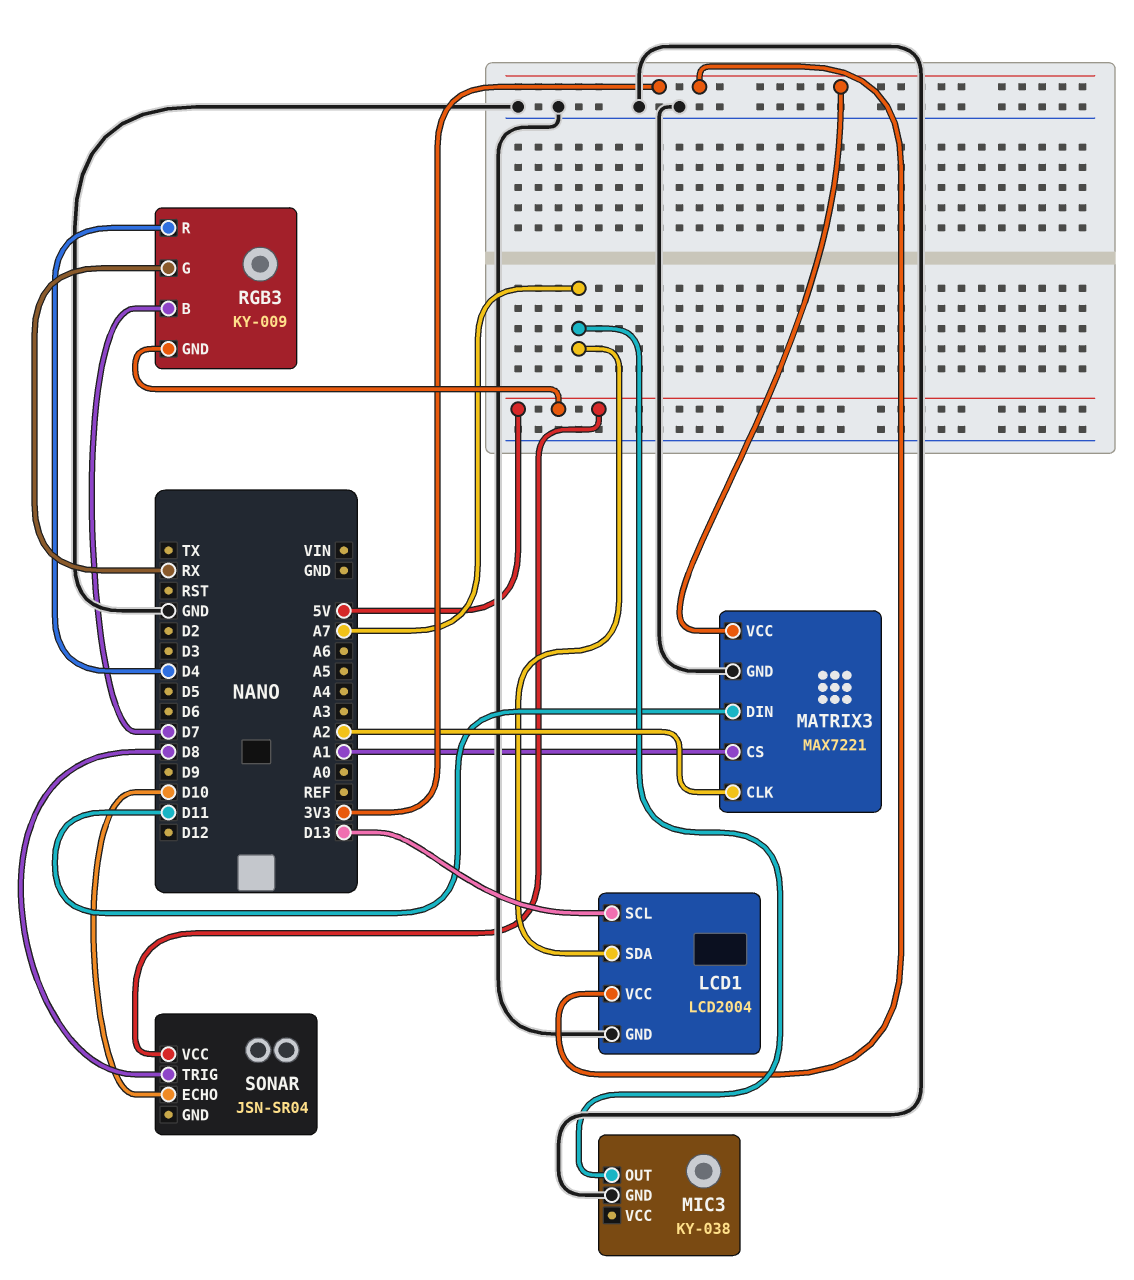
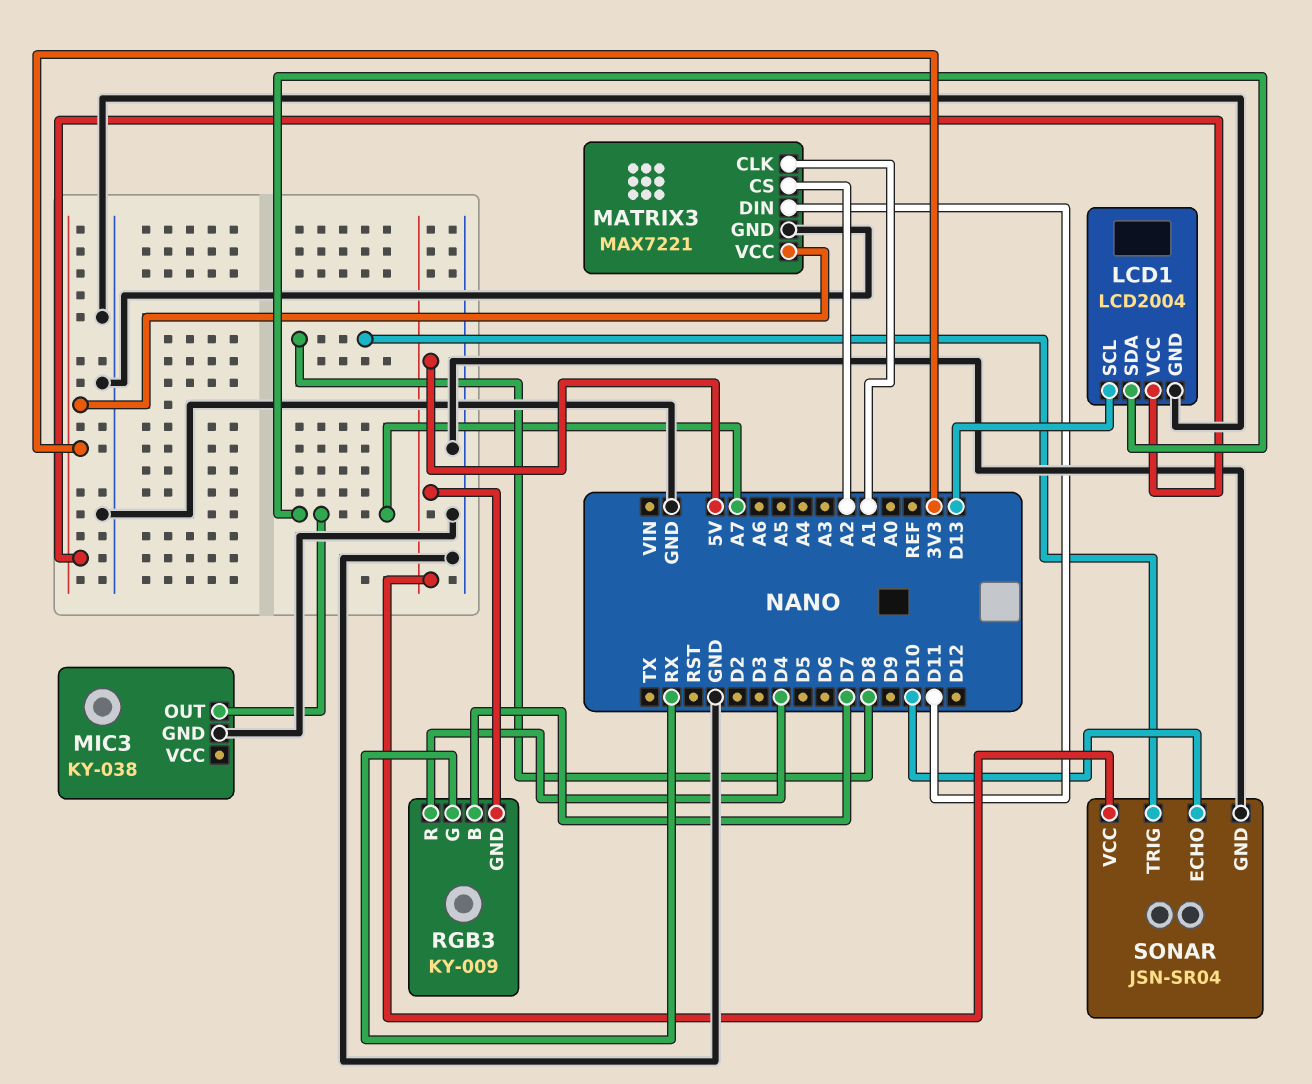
MATRIX3 pin CLK: A2 -> A1
MATRIX3 pin CS: A1 -> A2
SONAR pin GND: none -> GND

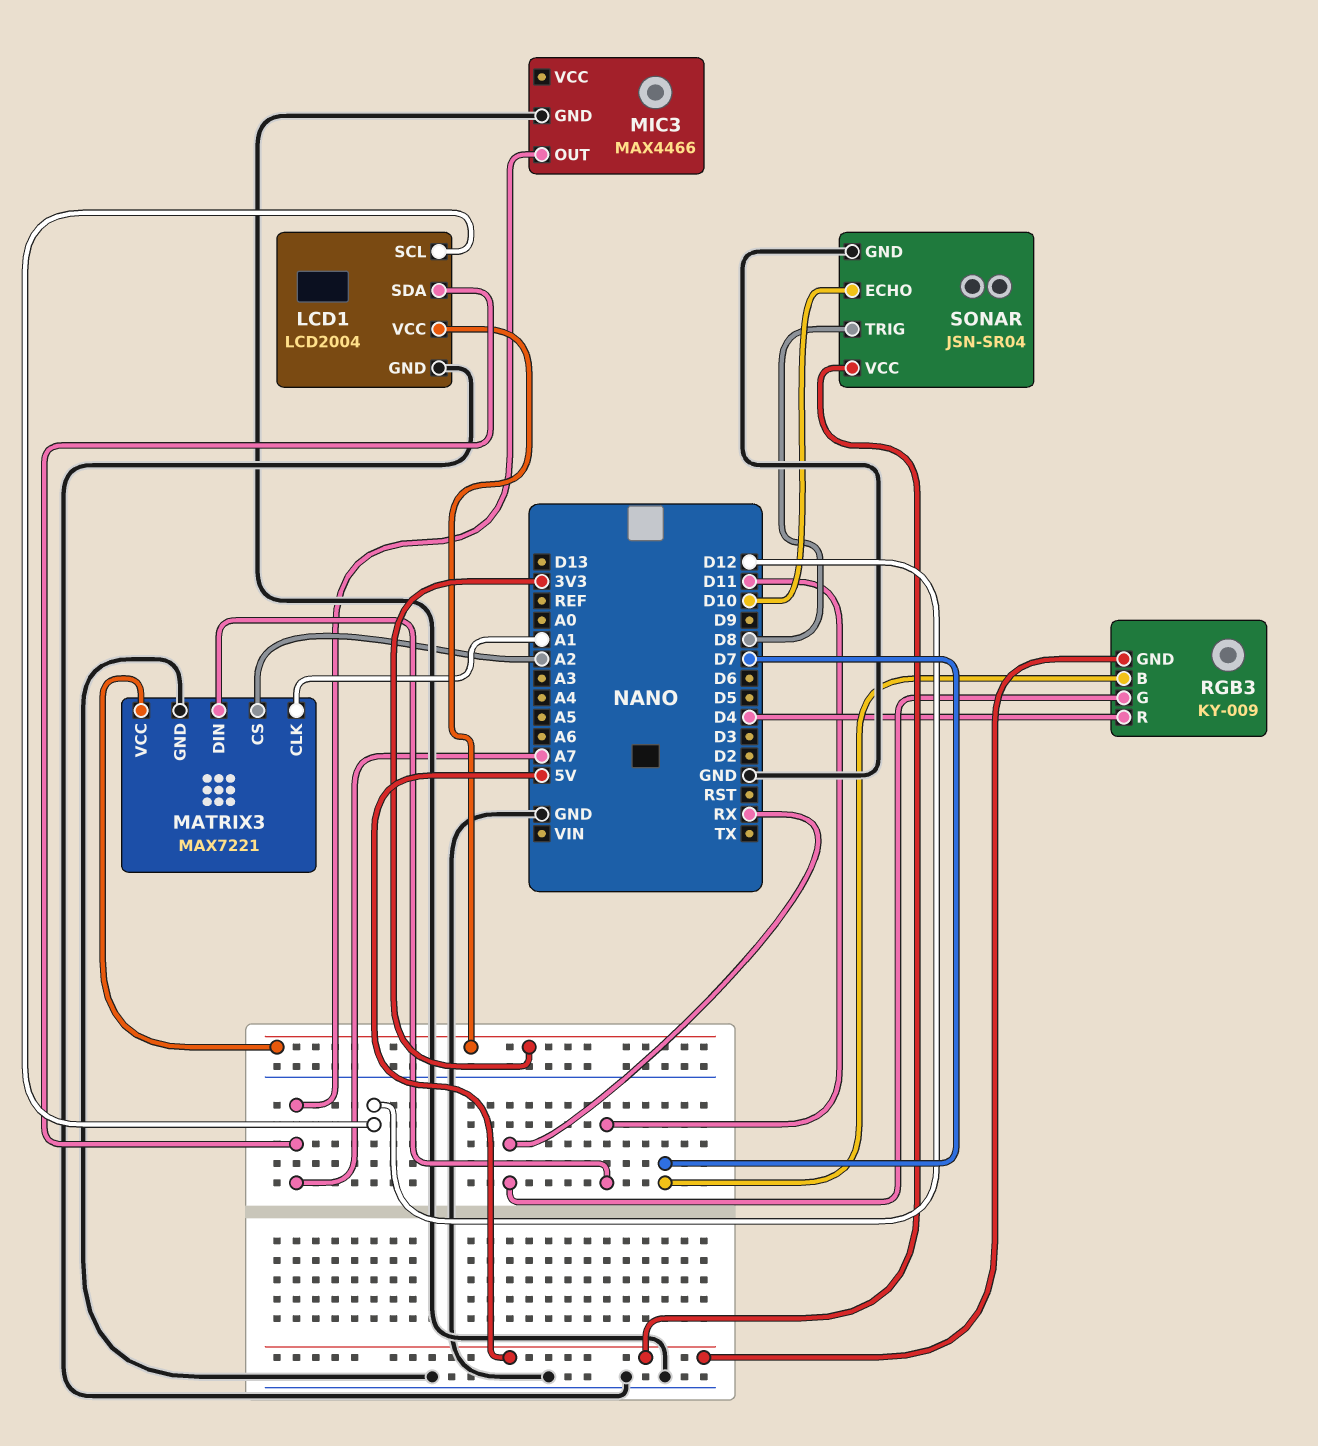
LCD1 pin SCL: D13 -> D12
MIC3: KY-038 -> MAX4466

